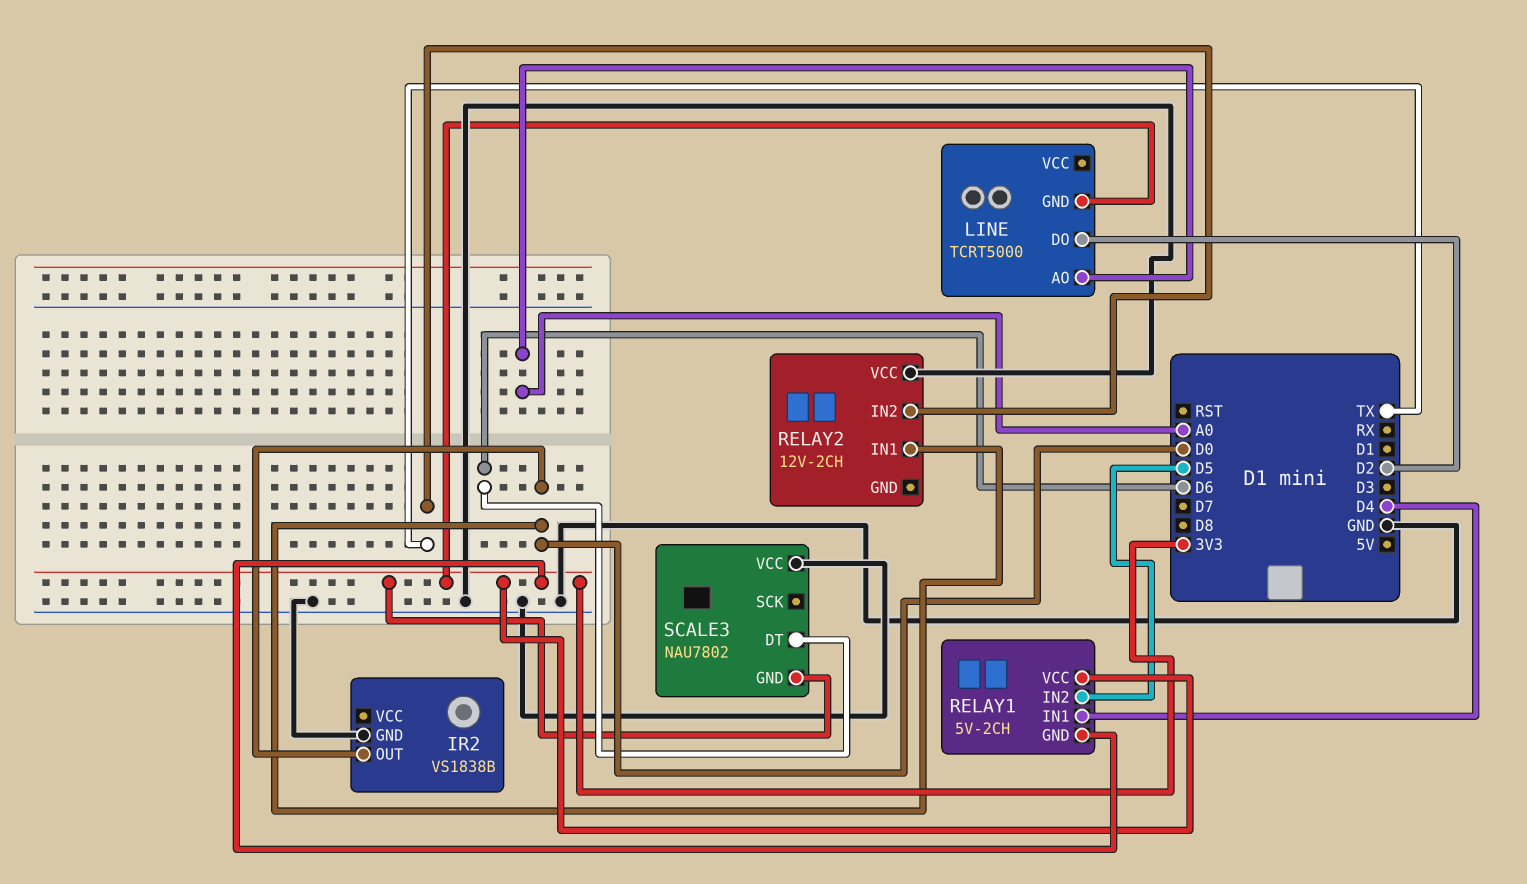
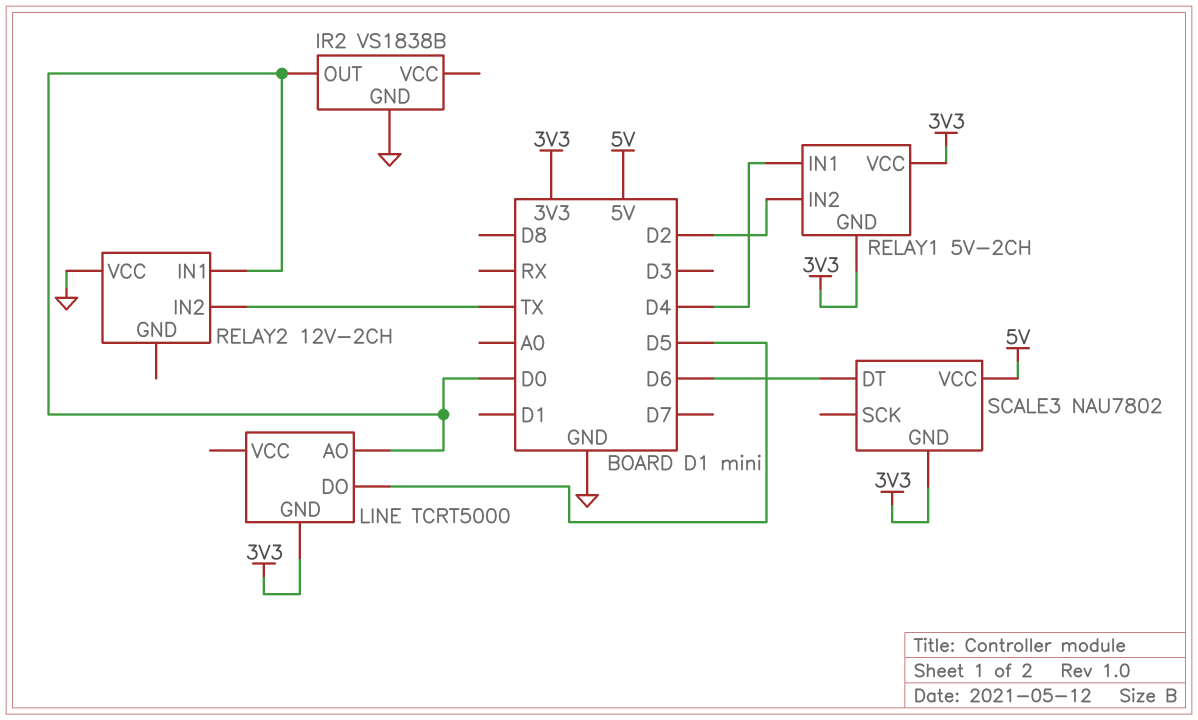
LINE pin AO: A0 -> D0
LINE pin DO: D2 -> D5
RELAY1 pin IN2: D5 -> D2
SCALE3 pin VCC: GND -> 5V

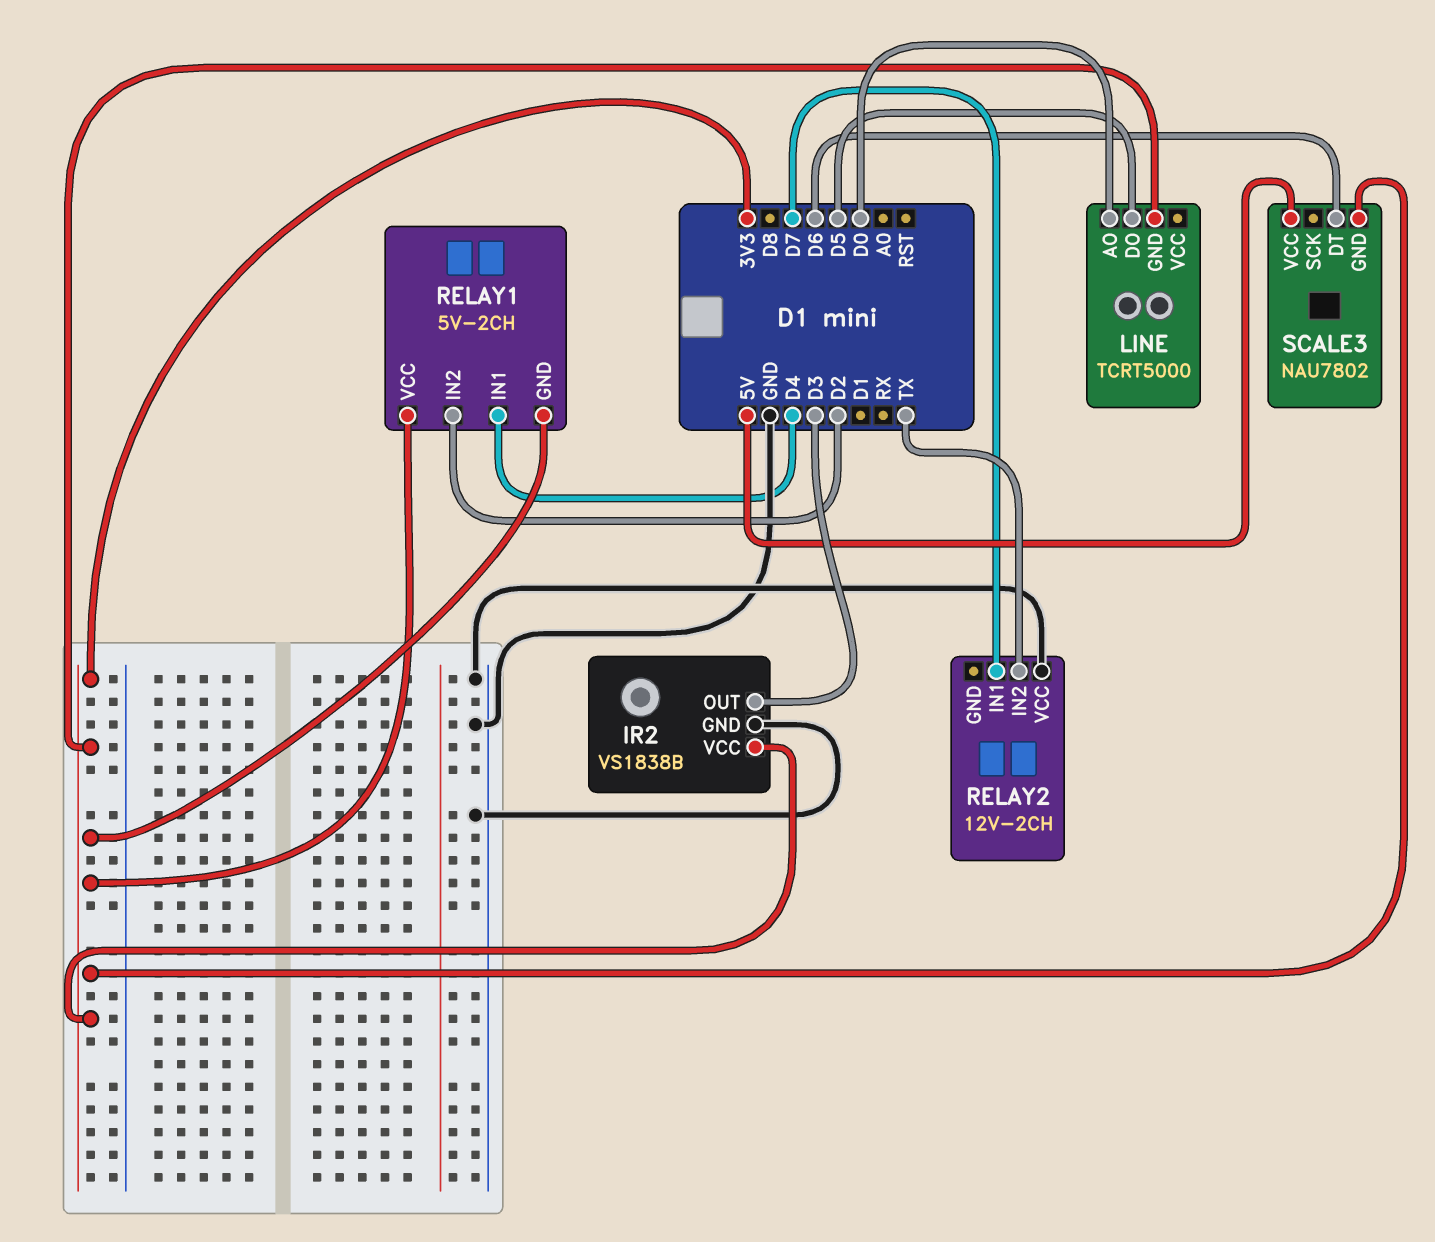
IR2 pin OUT: D0 -> D3
IR2 pin VCC: none -> 3V3
RELAY2 pin IN1: D0 -> D7

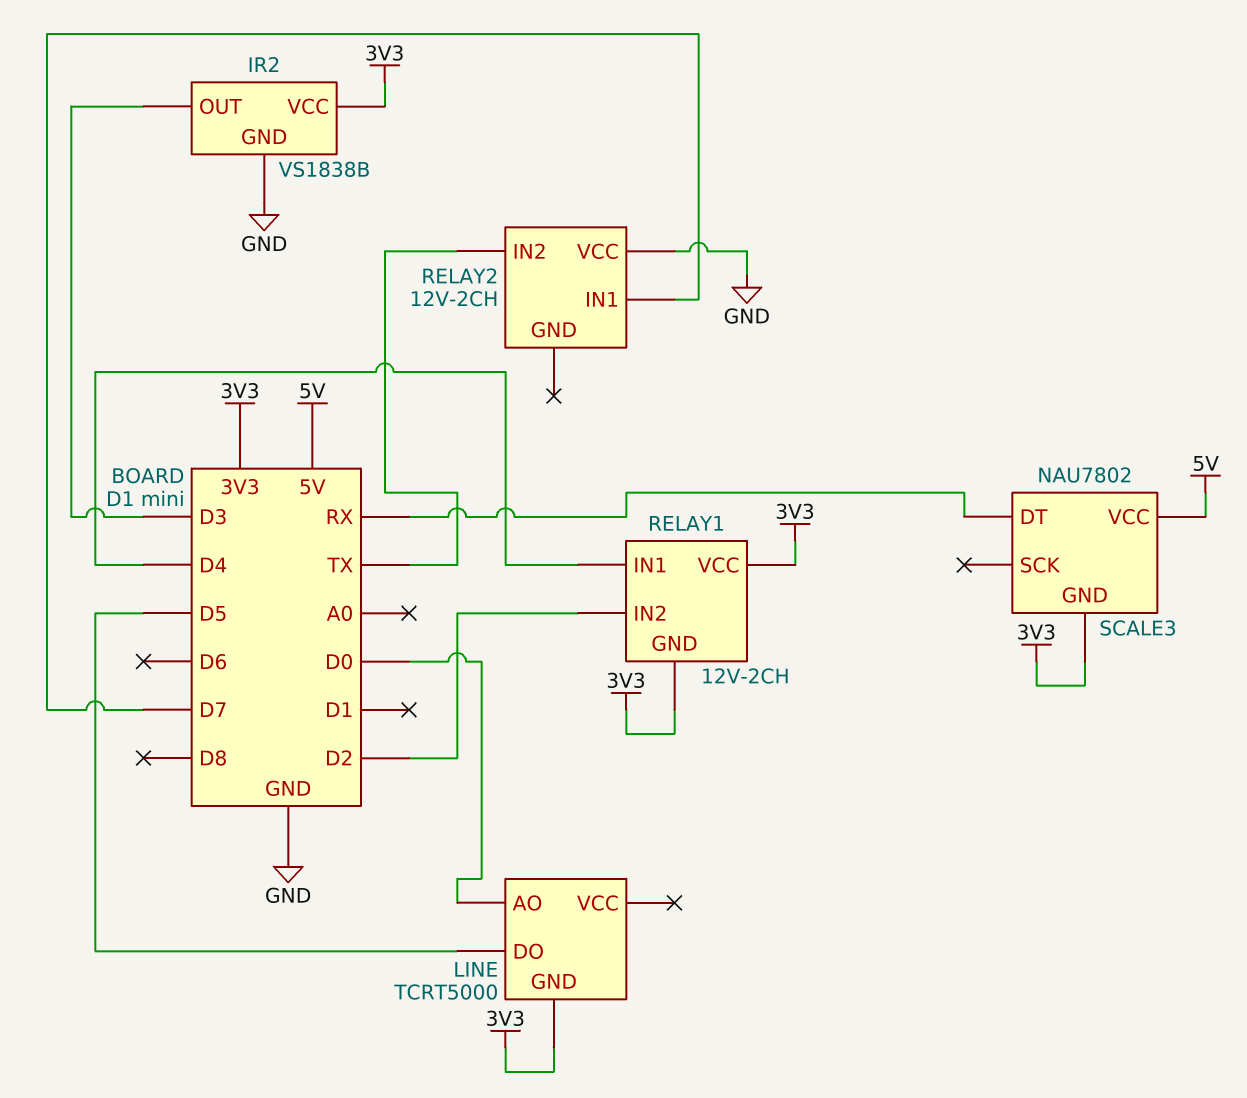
RELAY1: 5V-2CH -> 12V-2CH
SCALE3 pin DT: D6 -> RX

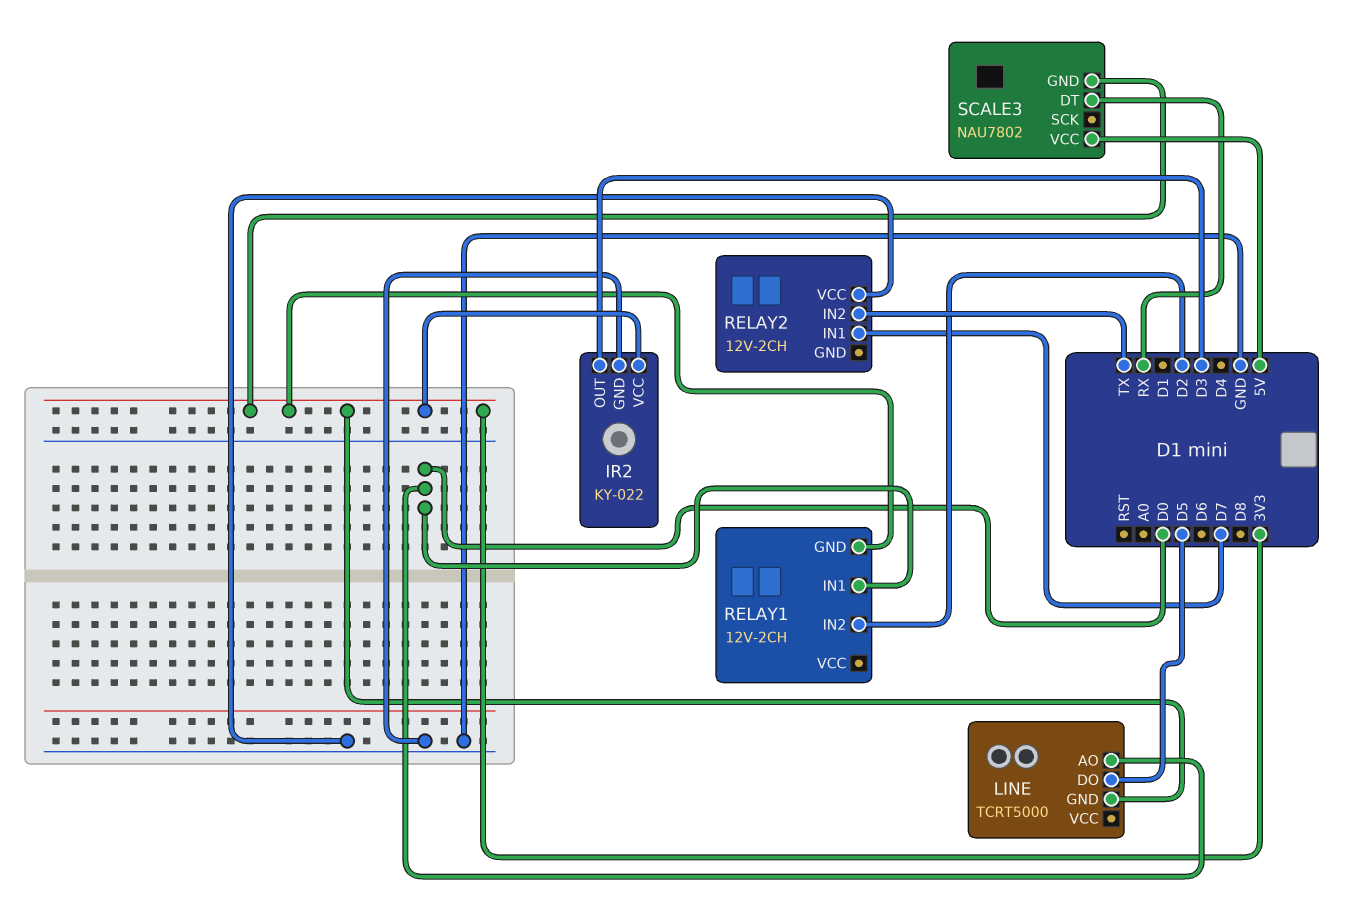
IR2: VS1838B -> KY-022
RELAY1 pin IN1: D4 -> D0
RELAY1 pin VCC: 3V3 -> none

